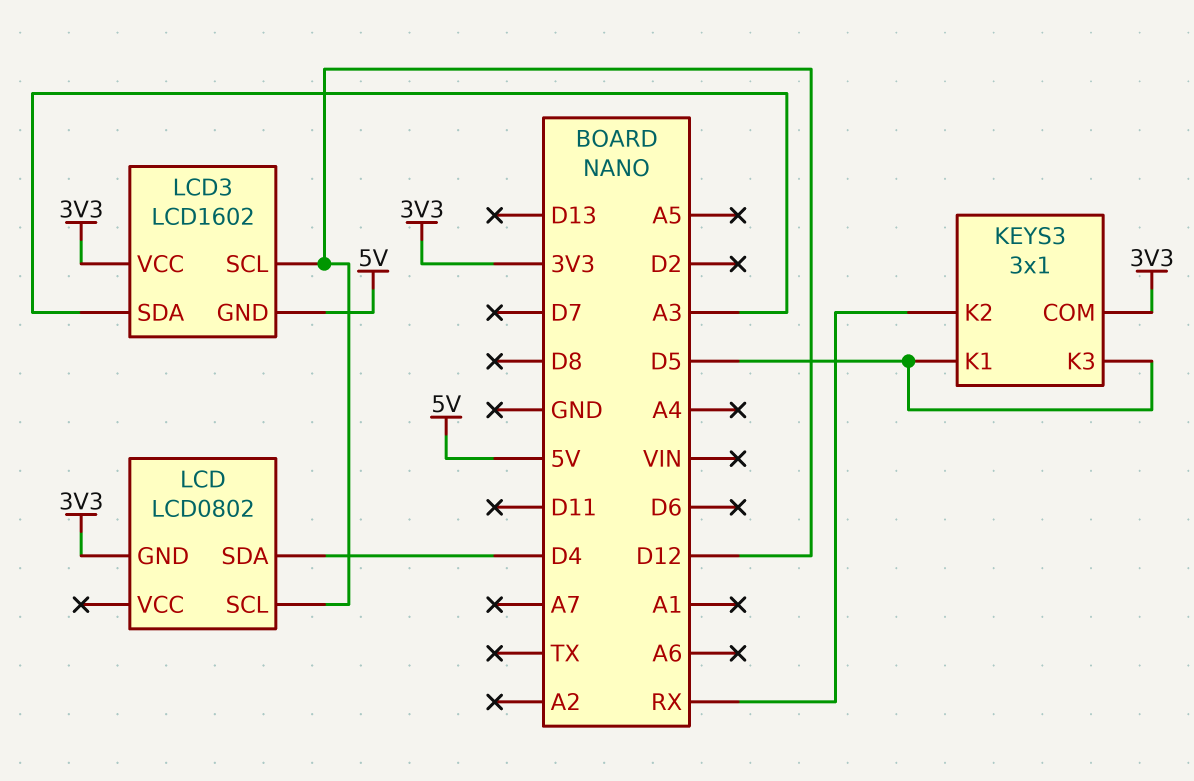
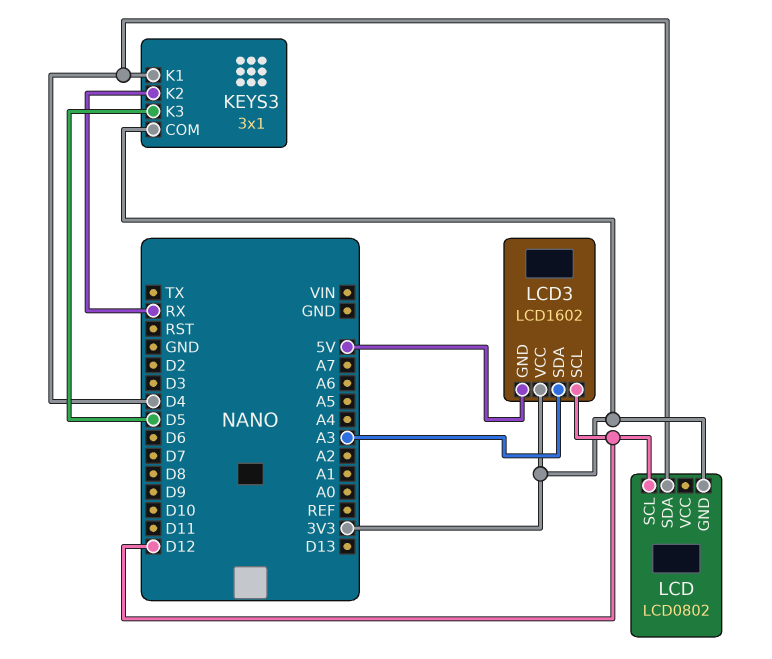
KEYS3 pin K1: D5 -> D4

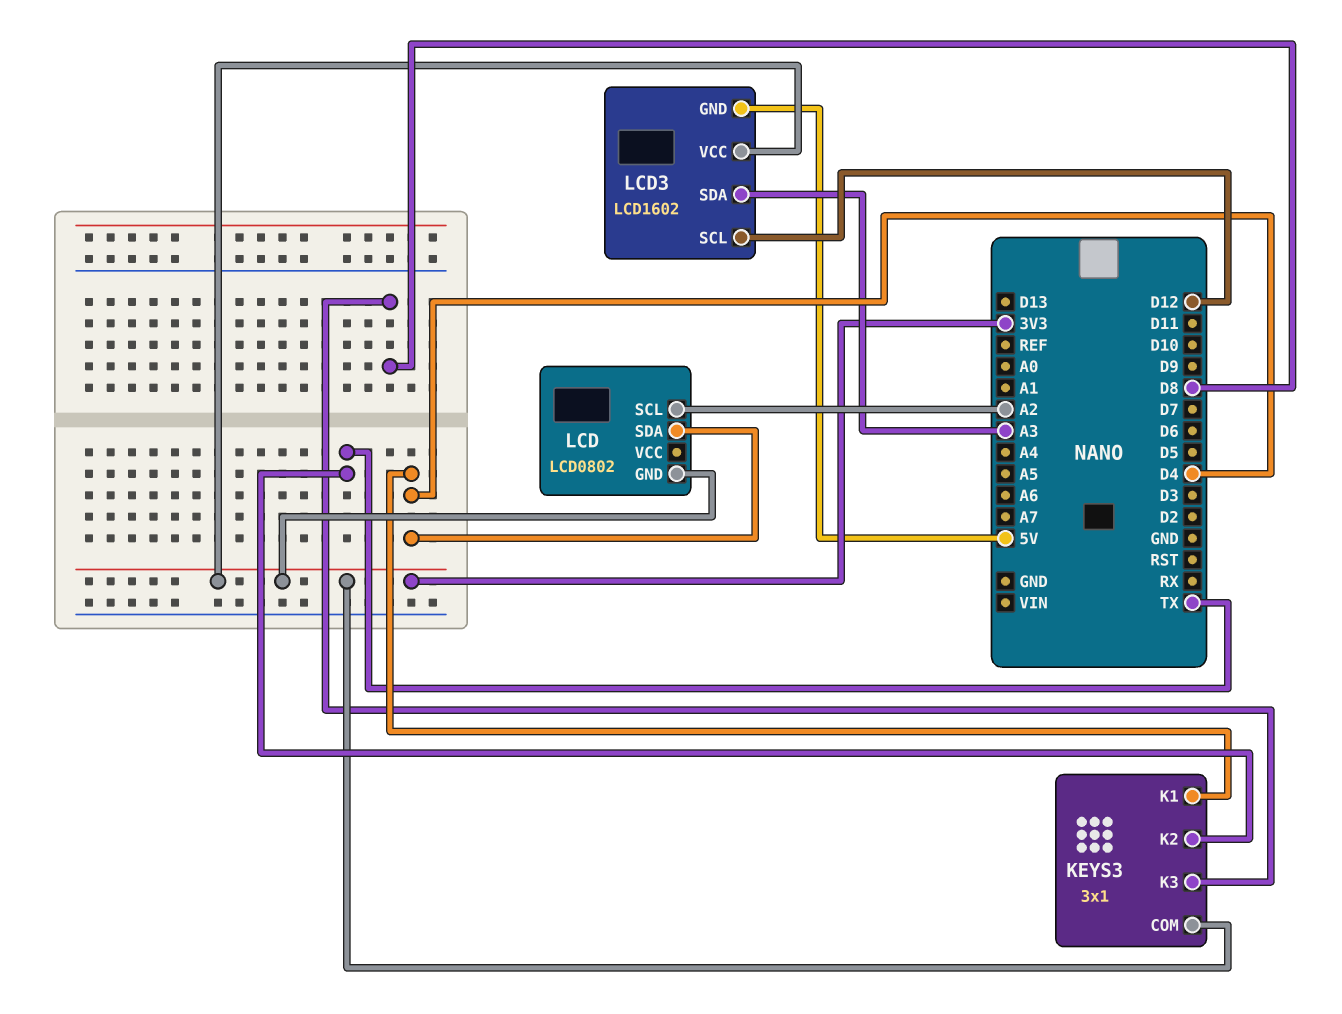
KEYS3 pin K2: RX -> TX
KEYS3 pin K3: D5 -> D8
LCD pin SCL: D12 -> A2

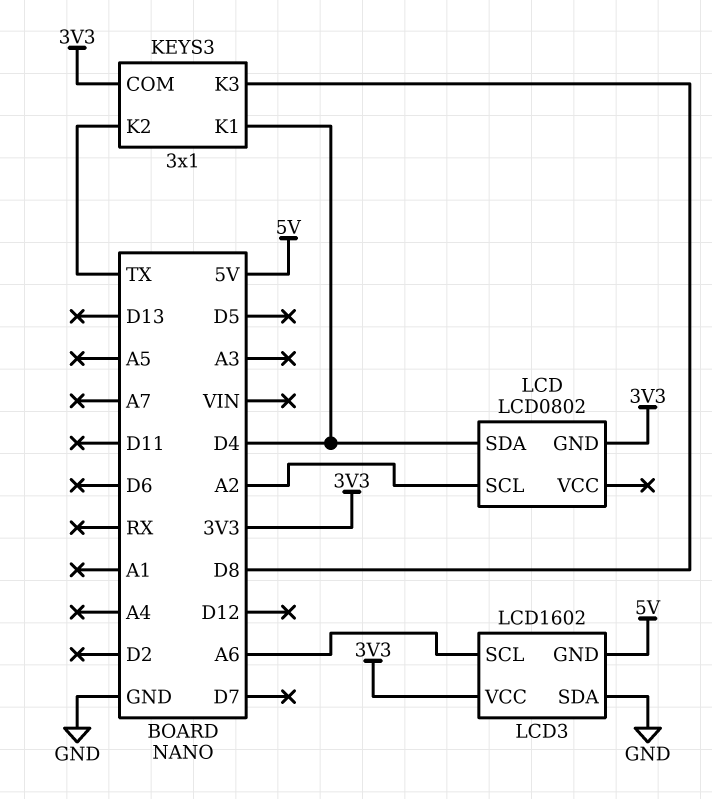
LCD3 pin SCL: D12 -> A6
LCD3 pin SDA: A3 -> GND

